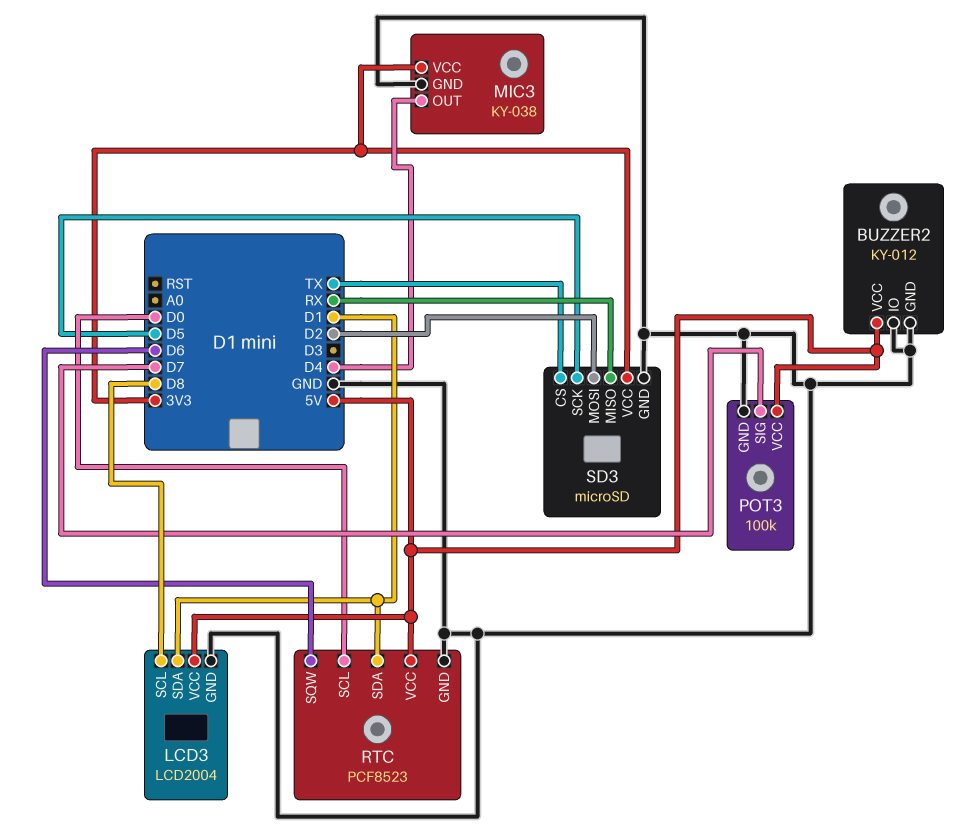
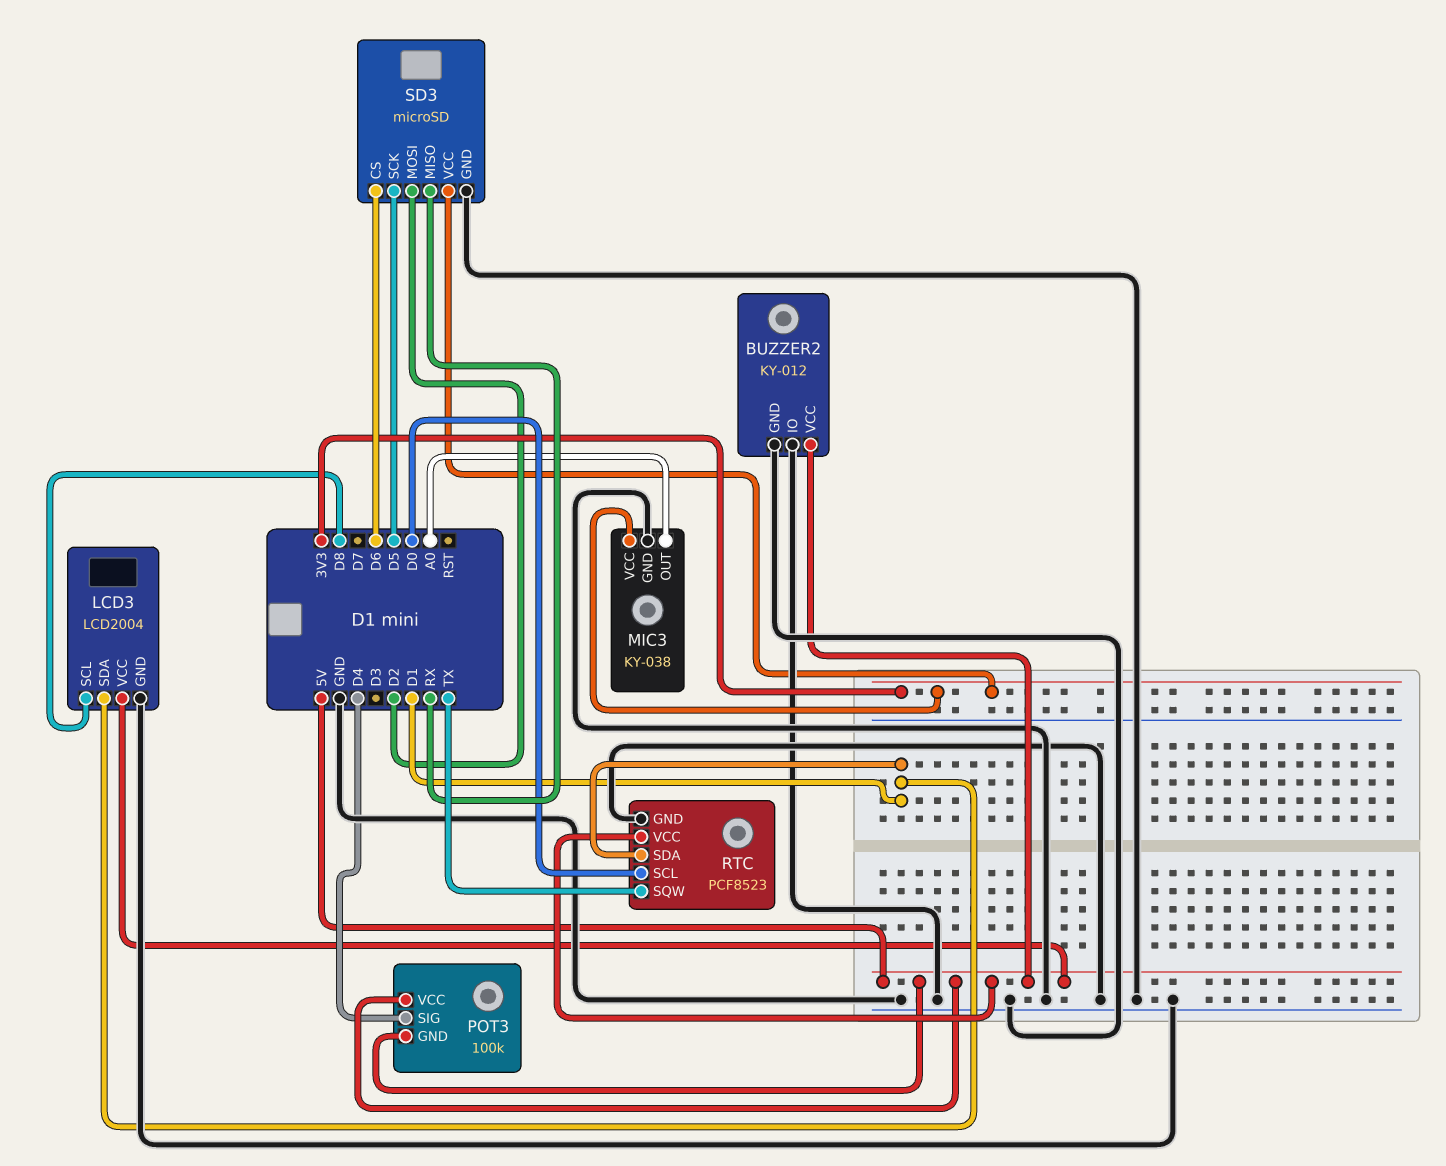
MIC3 pin OUT: D4 -> A0
POT3 pin GND: GND -> 5V
POT3 pin SIG: D7 -> D4
RTC pin SQW: D6 -> TX
SD3 pin CS: TX -> D6

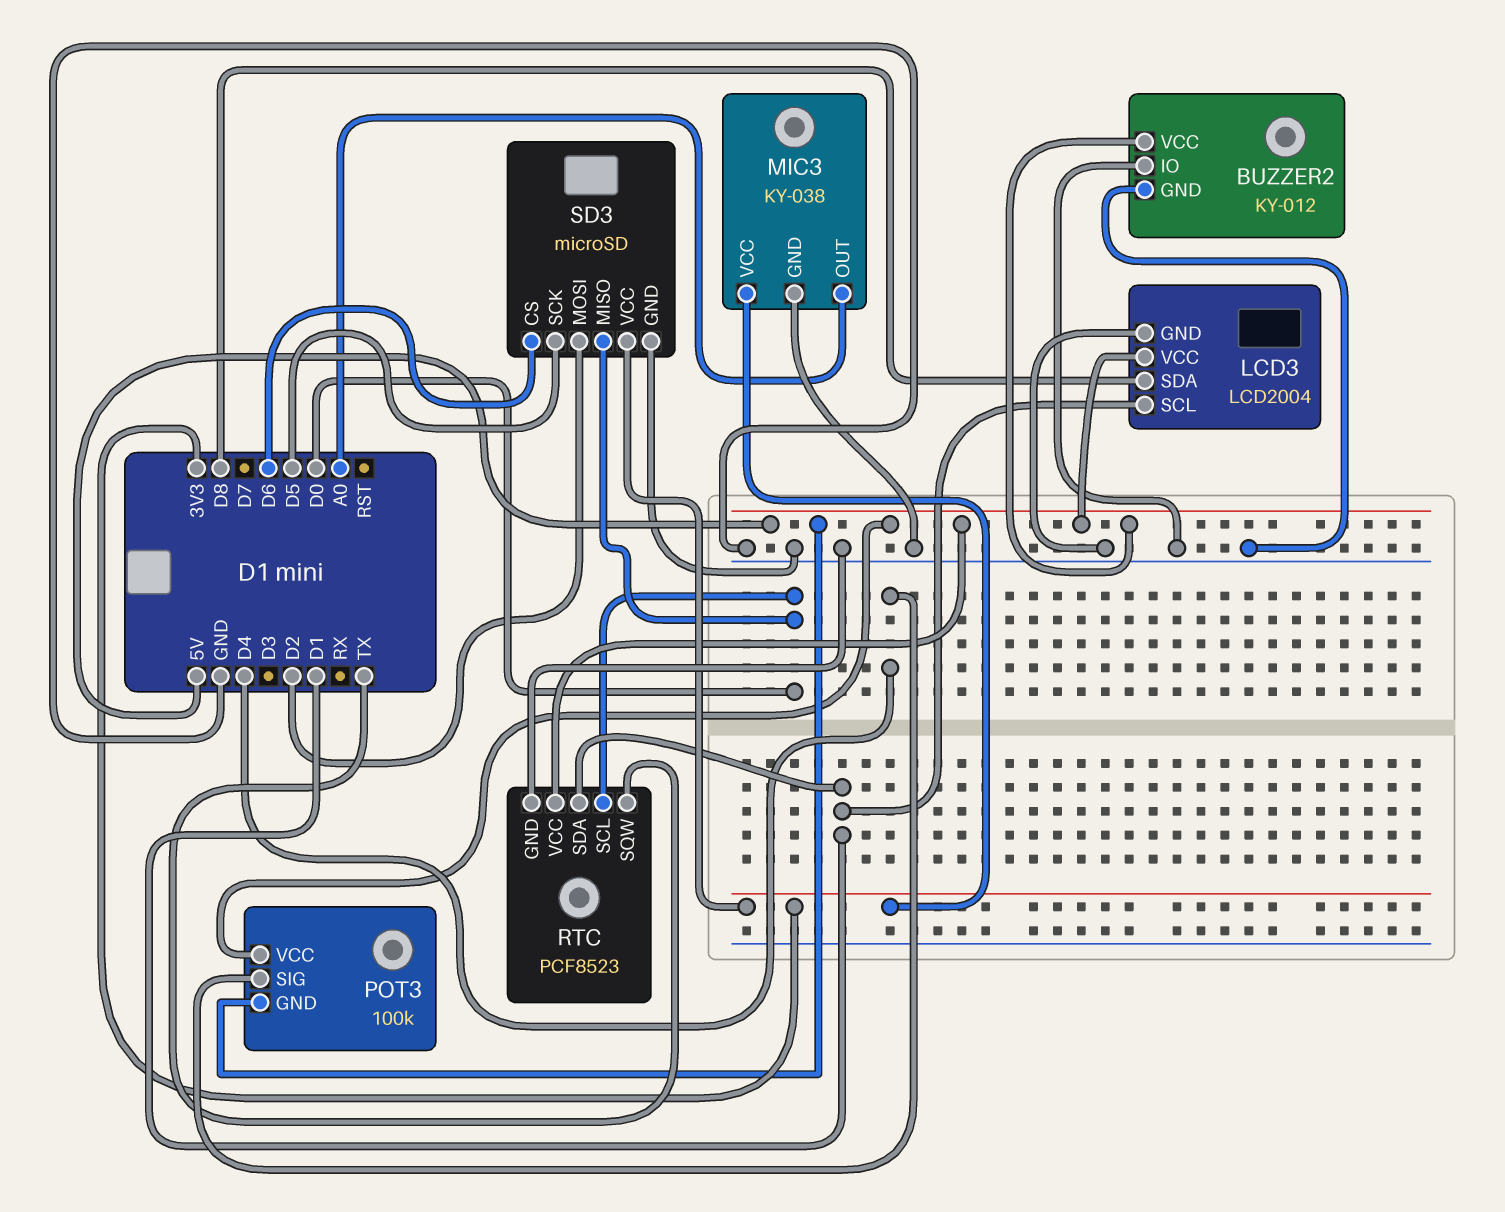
LCD3 pin SCL: D8 -> D1
LCD3 pin SDA: D1 -> D8
SD3 pin MISO: RX -> D0

